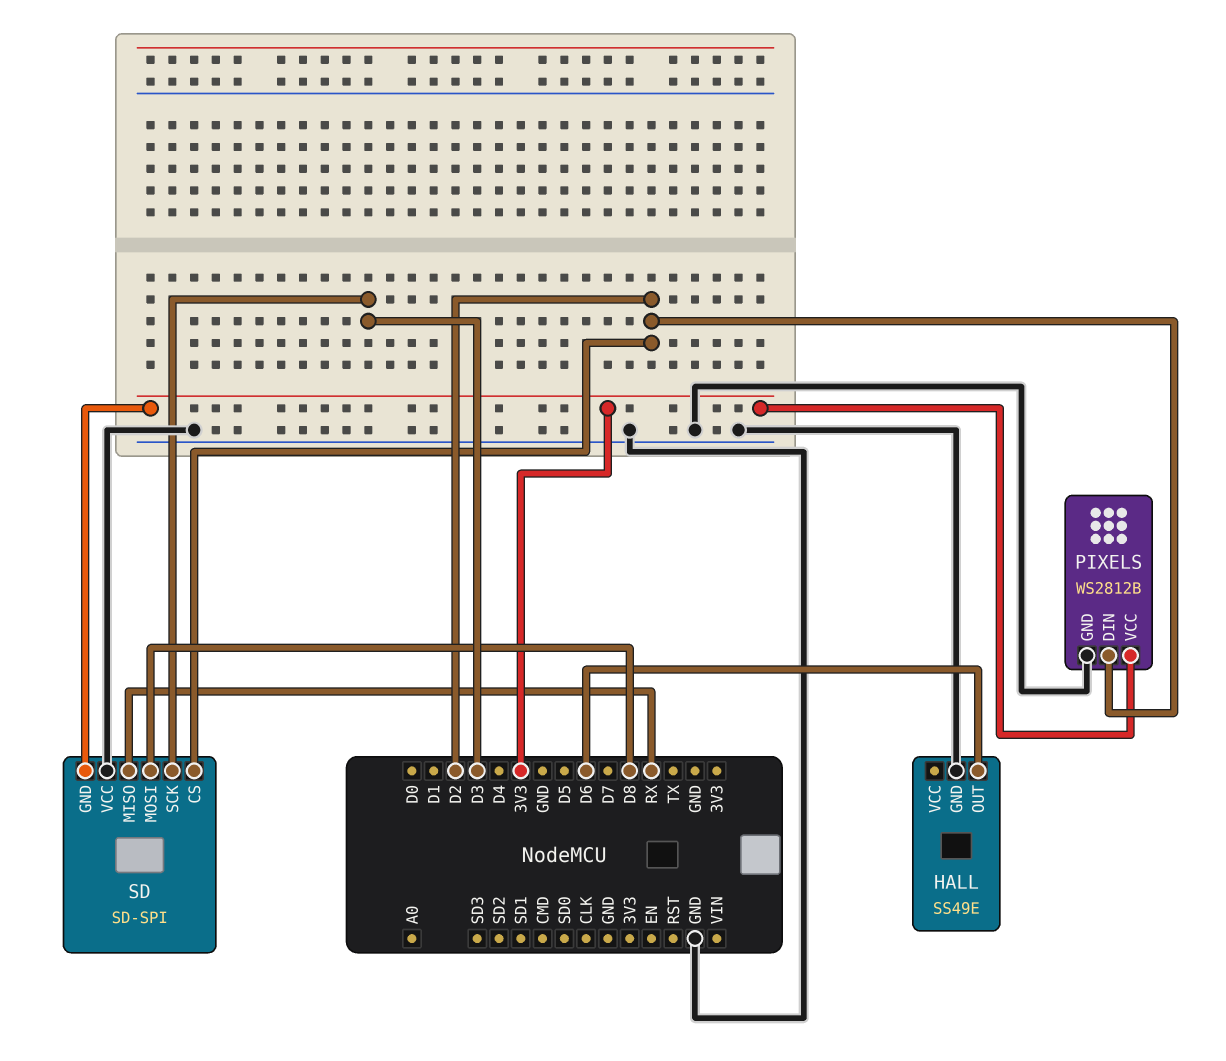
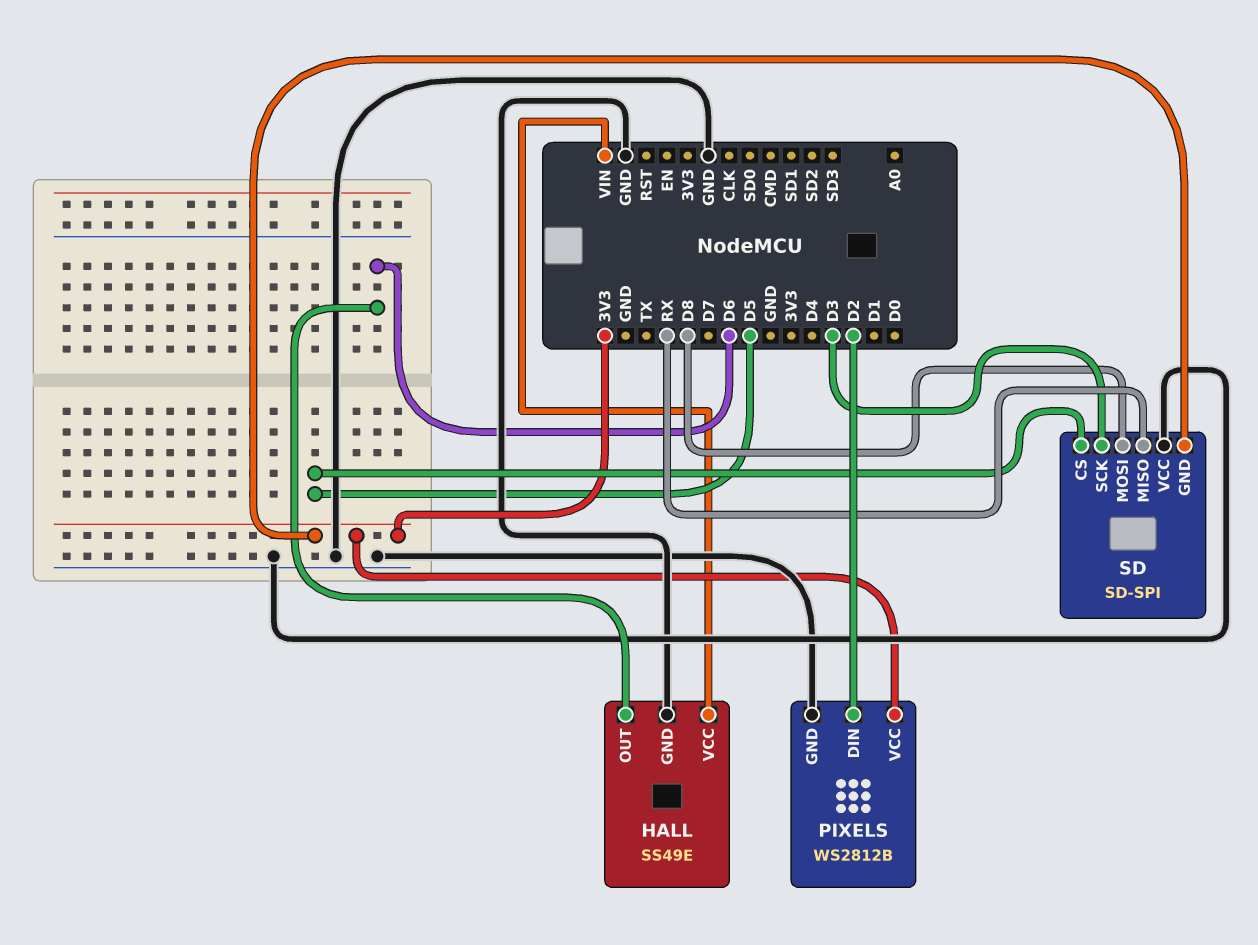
HALL pin VCC: none -> VIN
SD pin CS: D2 -> D5

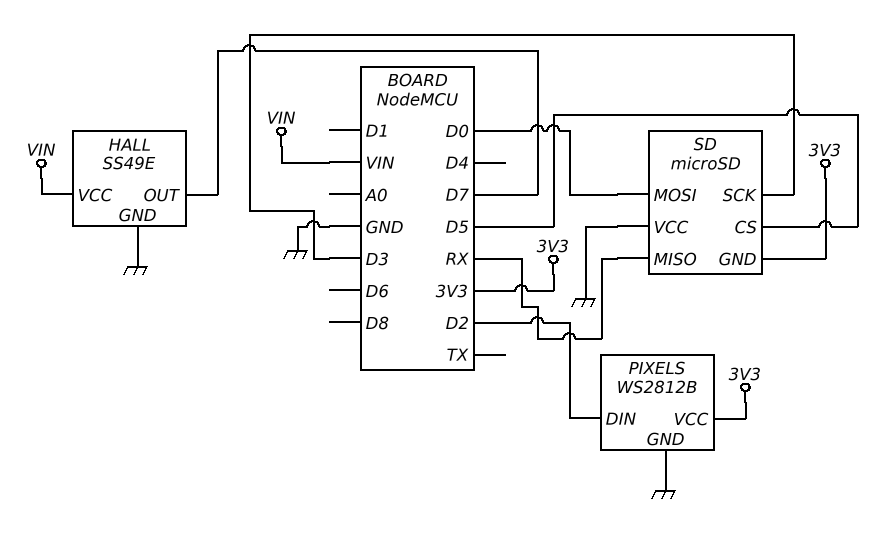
HALL pin OUT: D6 -> D7
SD: SD-SPI -> microSD
SD pin MOSI: D8 -> D0

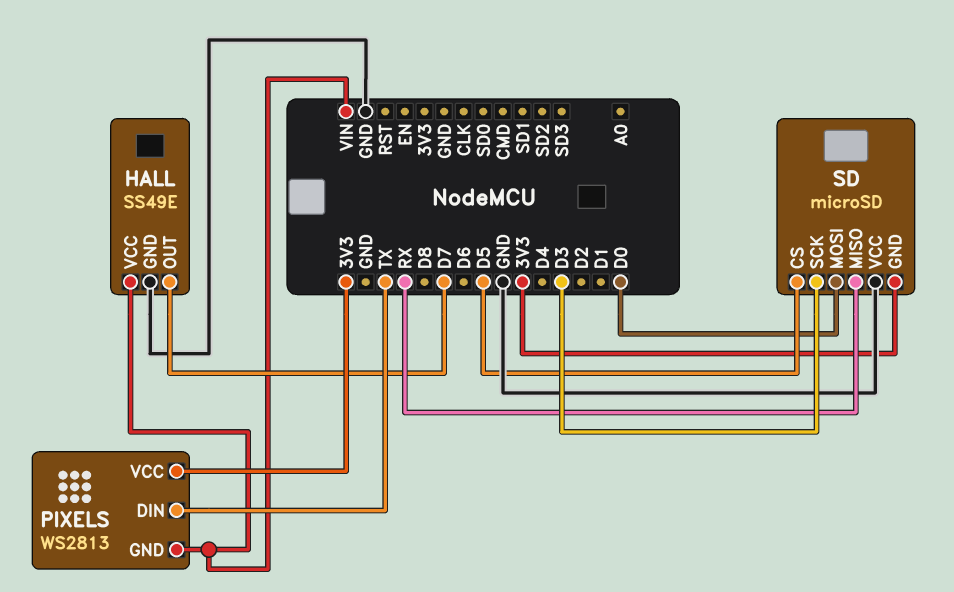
PIXELS: WS2812B -> WS2813
PIXELS pin DIN: D2 -> TX
PIXELS pin GND: GND -> VIN

